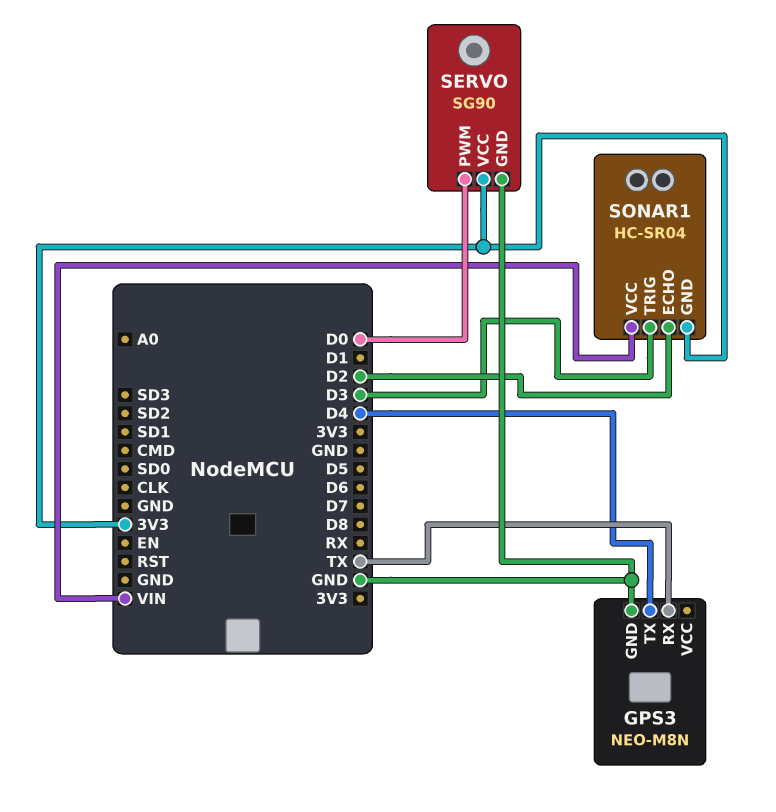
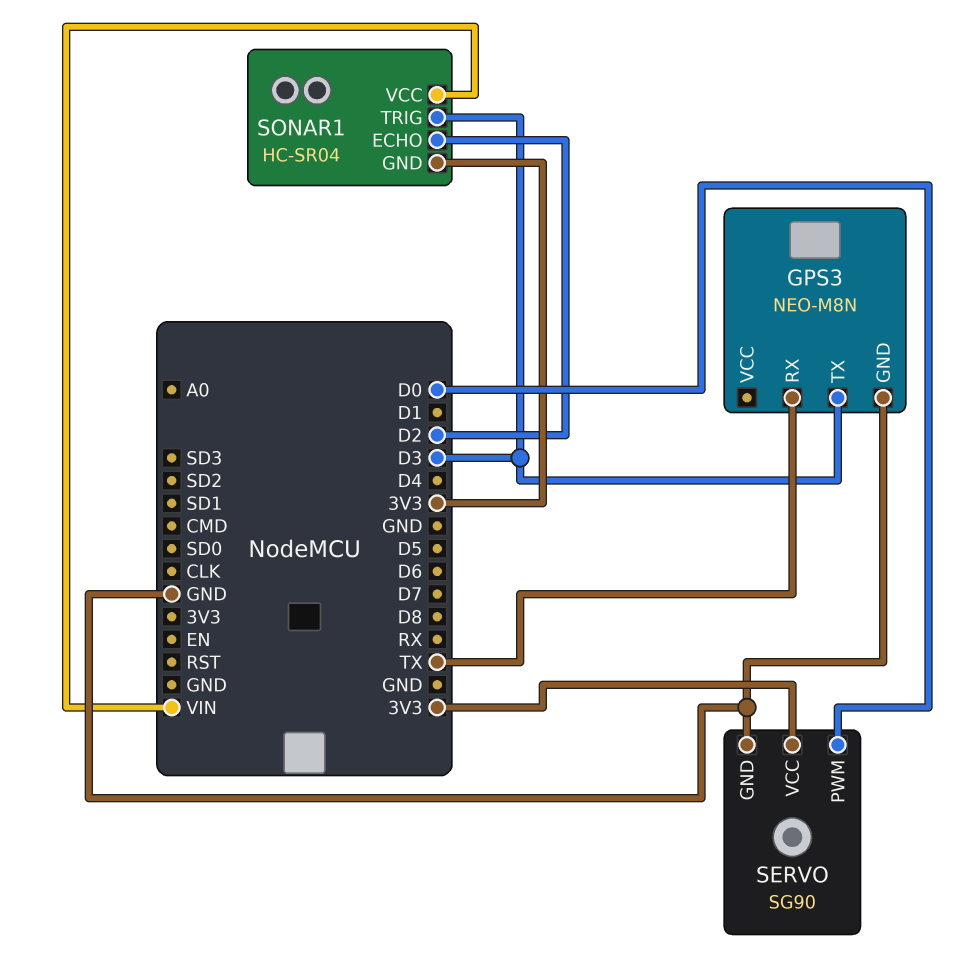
GPS3 pin TX: D4 -> D3

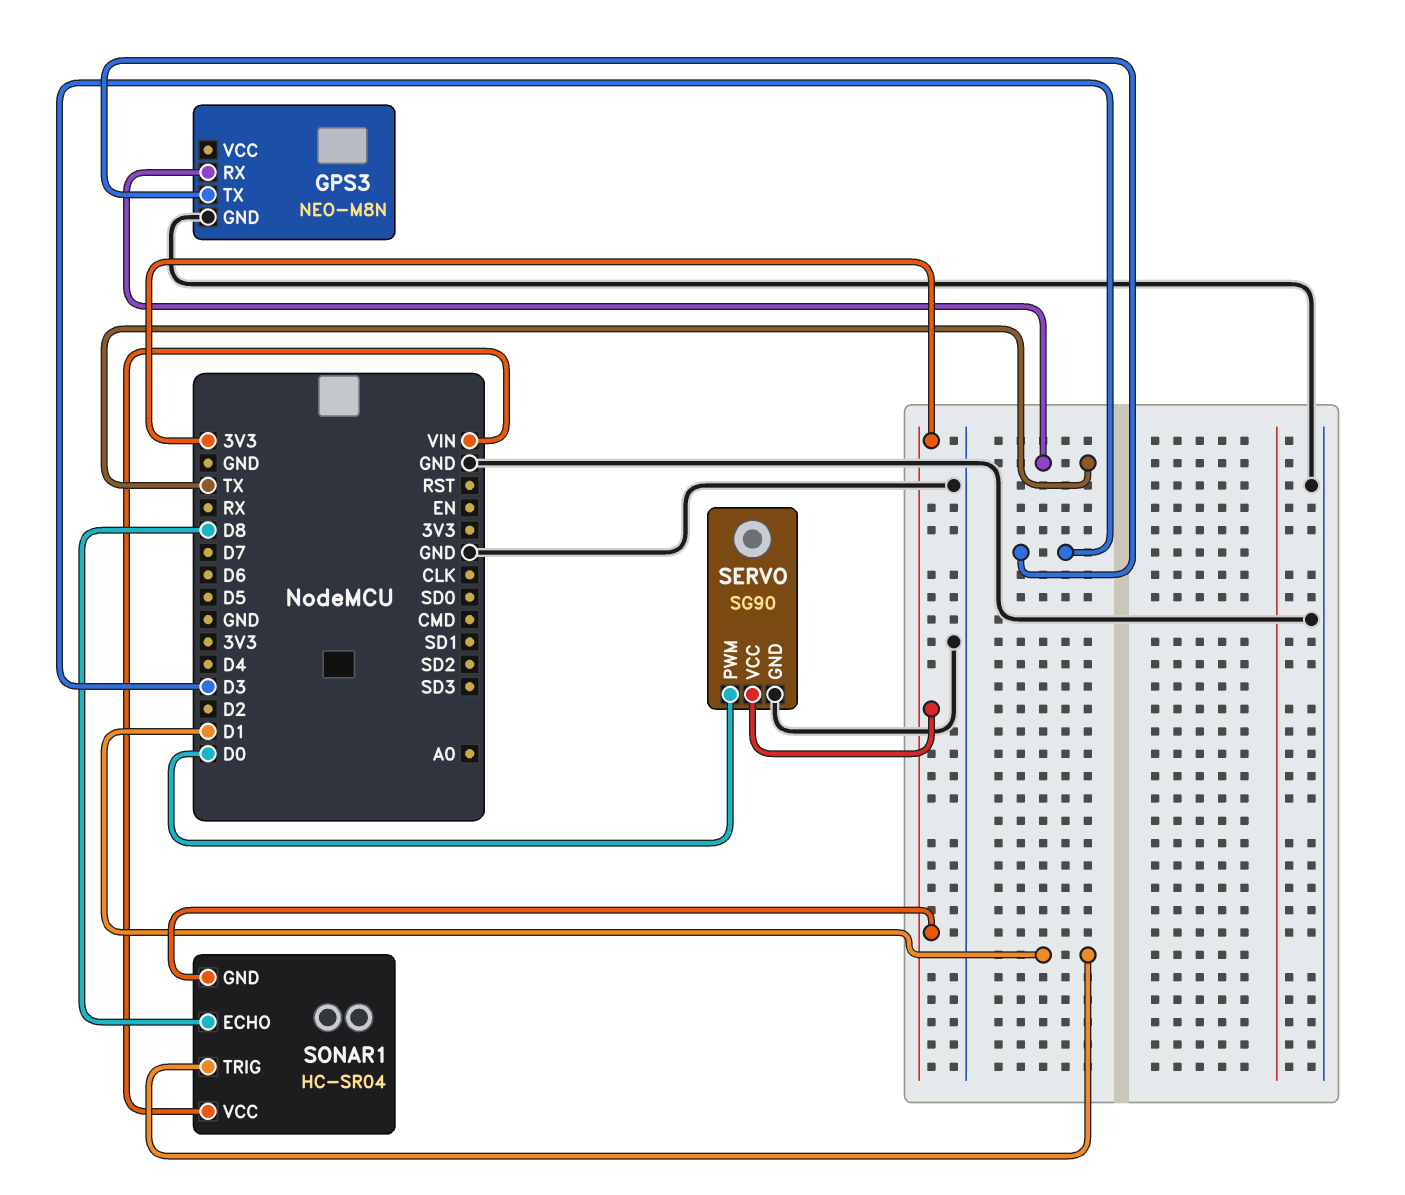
SONAR1 pin ECHO: D2 -> D8
SONAR1 pin TRIG: D3 -> D1

